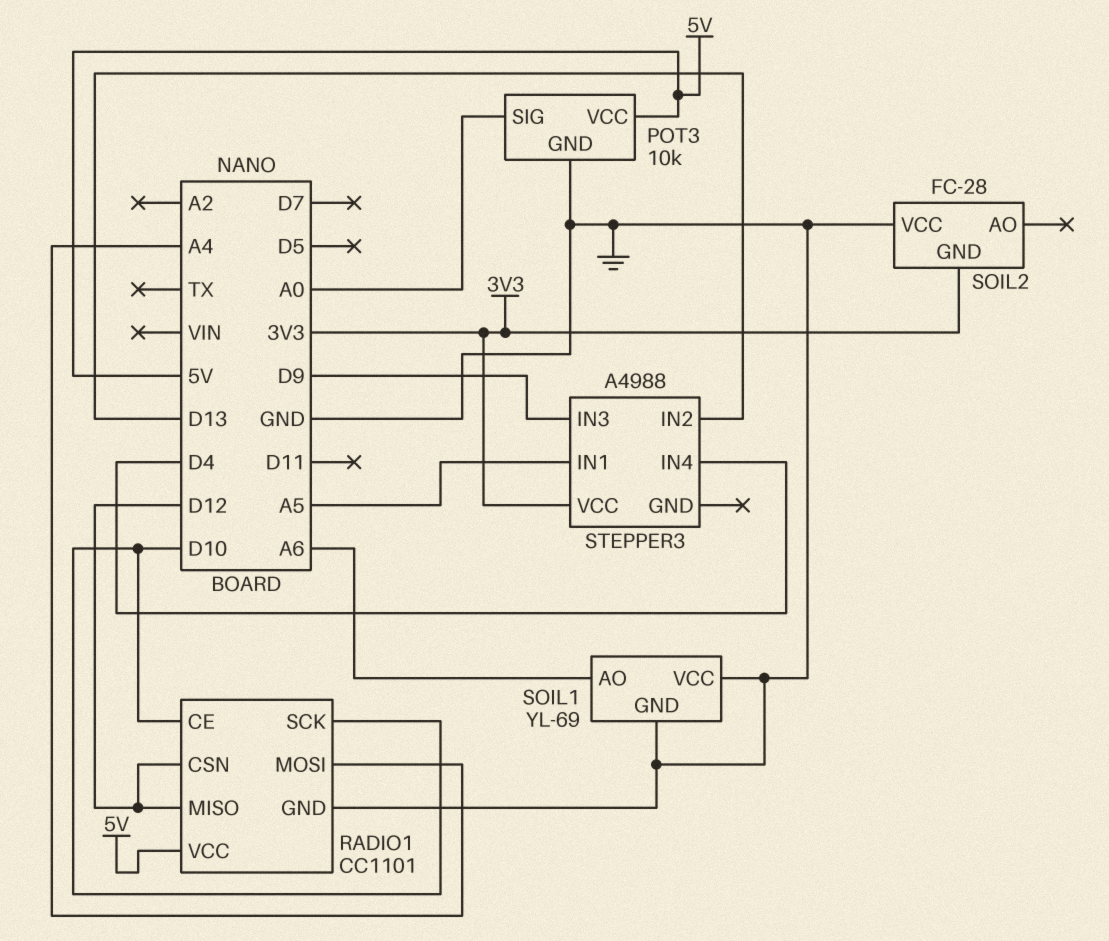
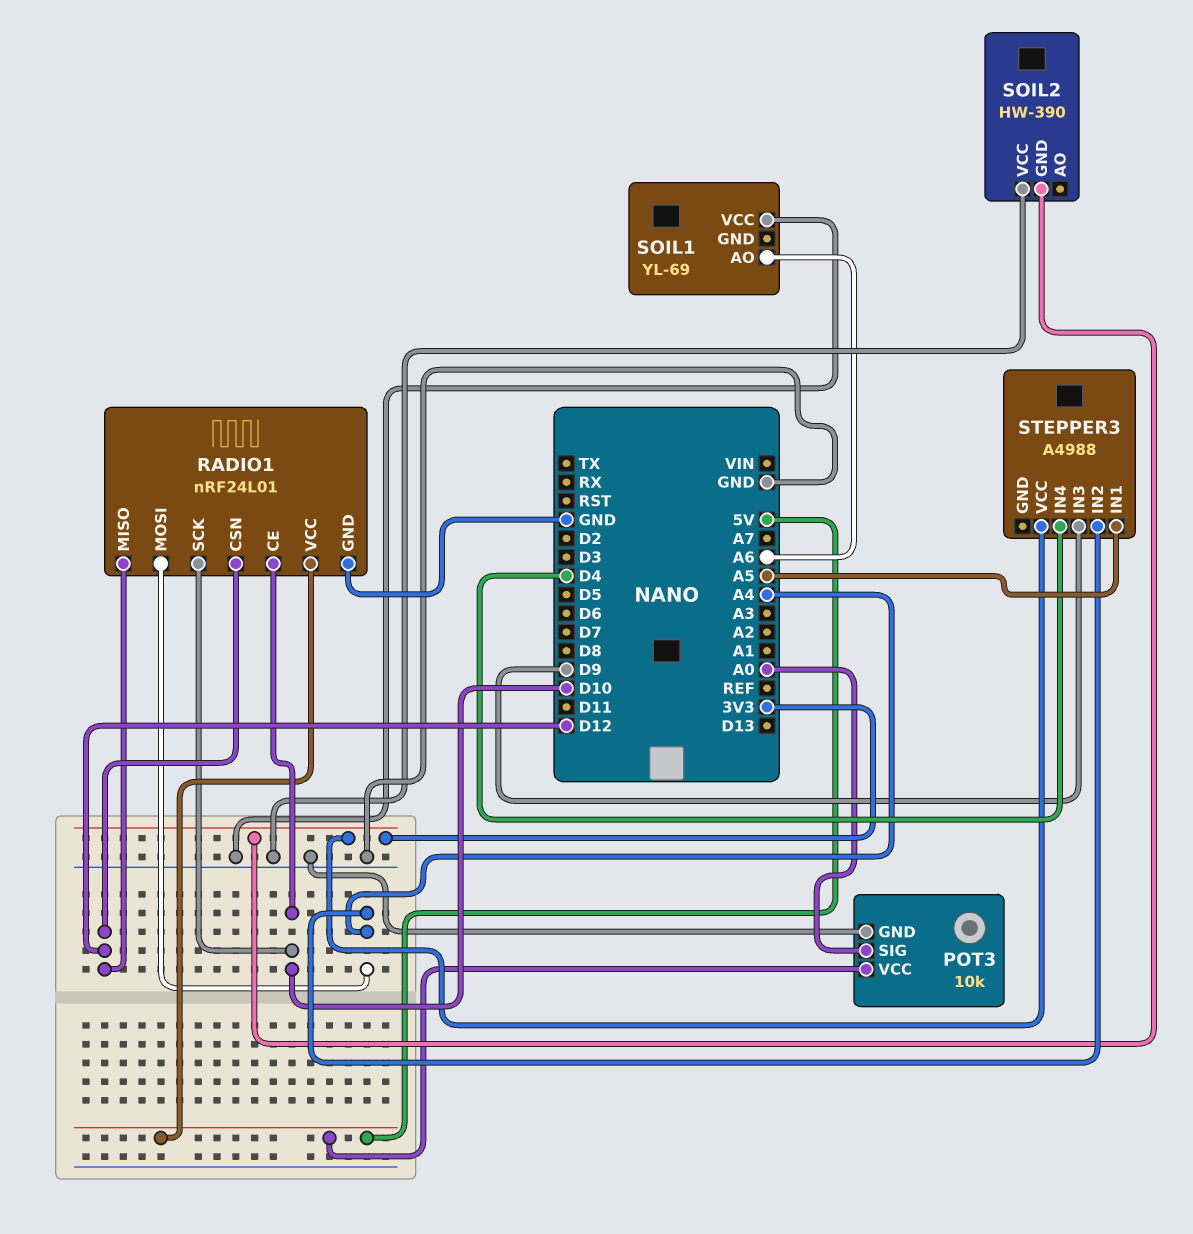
RADIO1: CC1101 -> nRF24L01
SOIL1 pin GND: GND -> none
SOIL2: FC-28 -> HW-390
STEPPER3 pin IN2: D13 -> A4

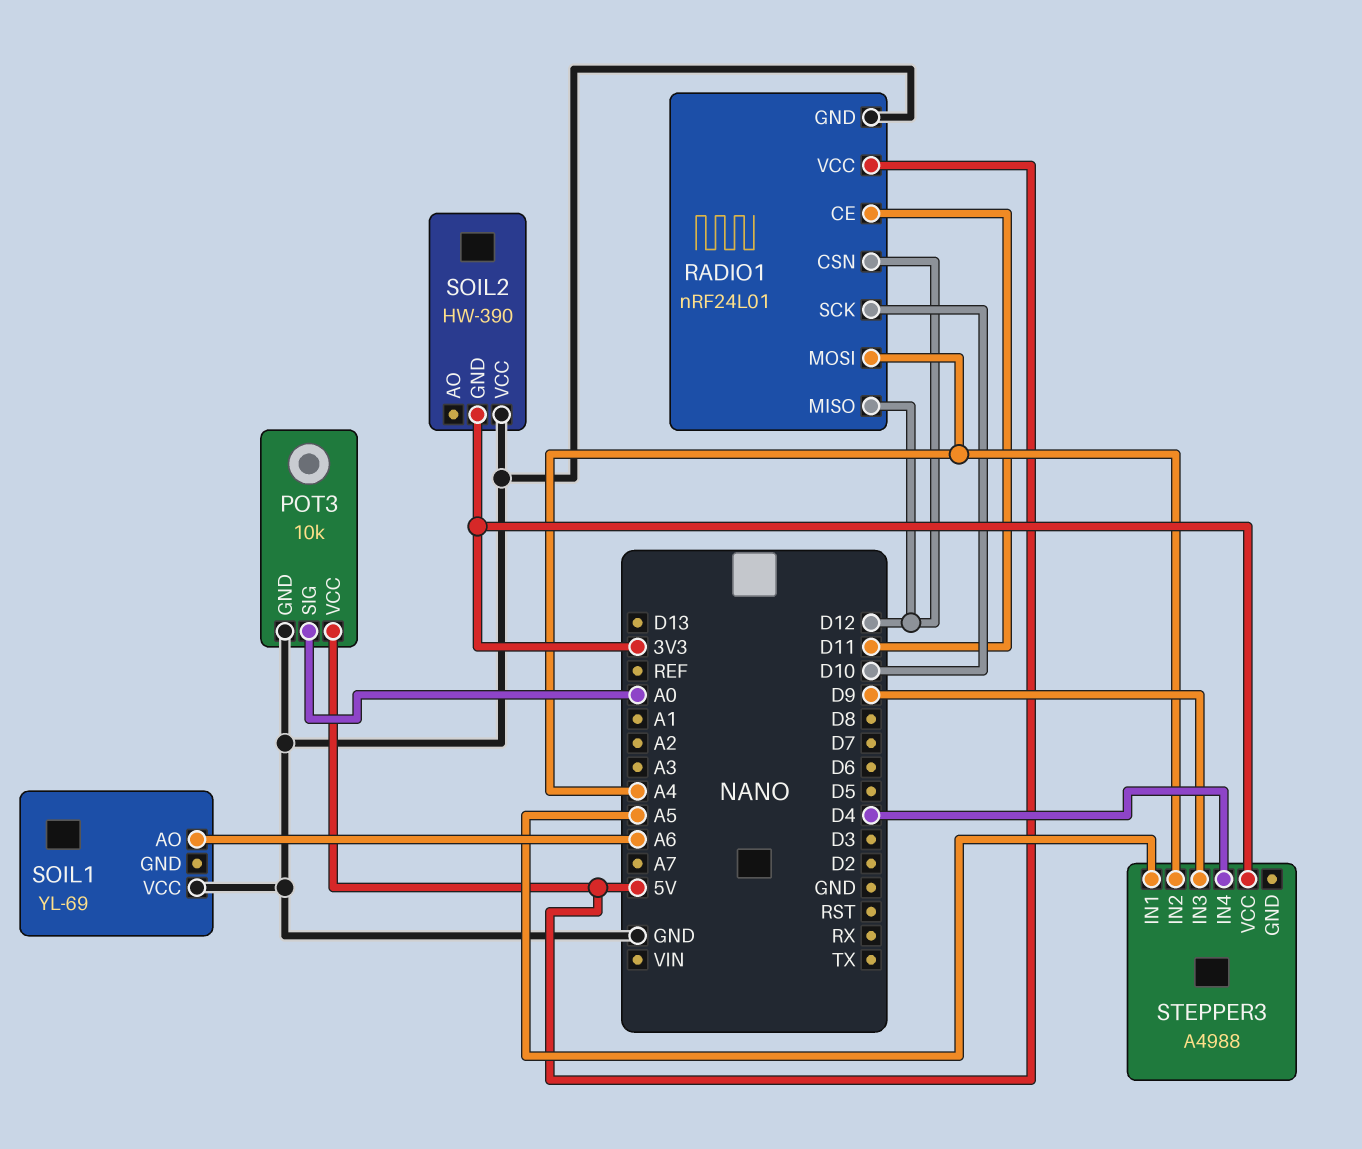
RADIO1 pin CE: D10 -> D11

